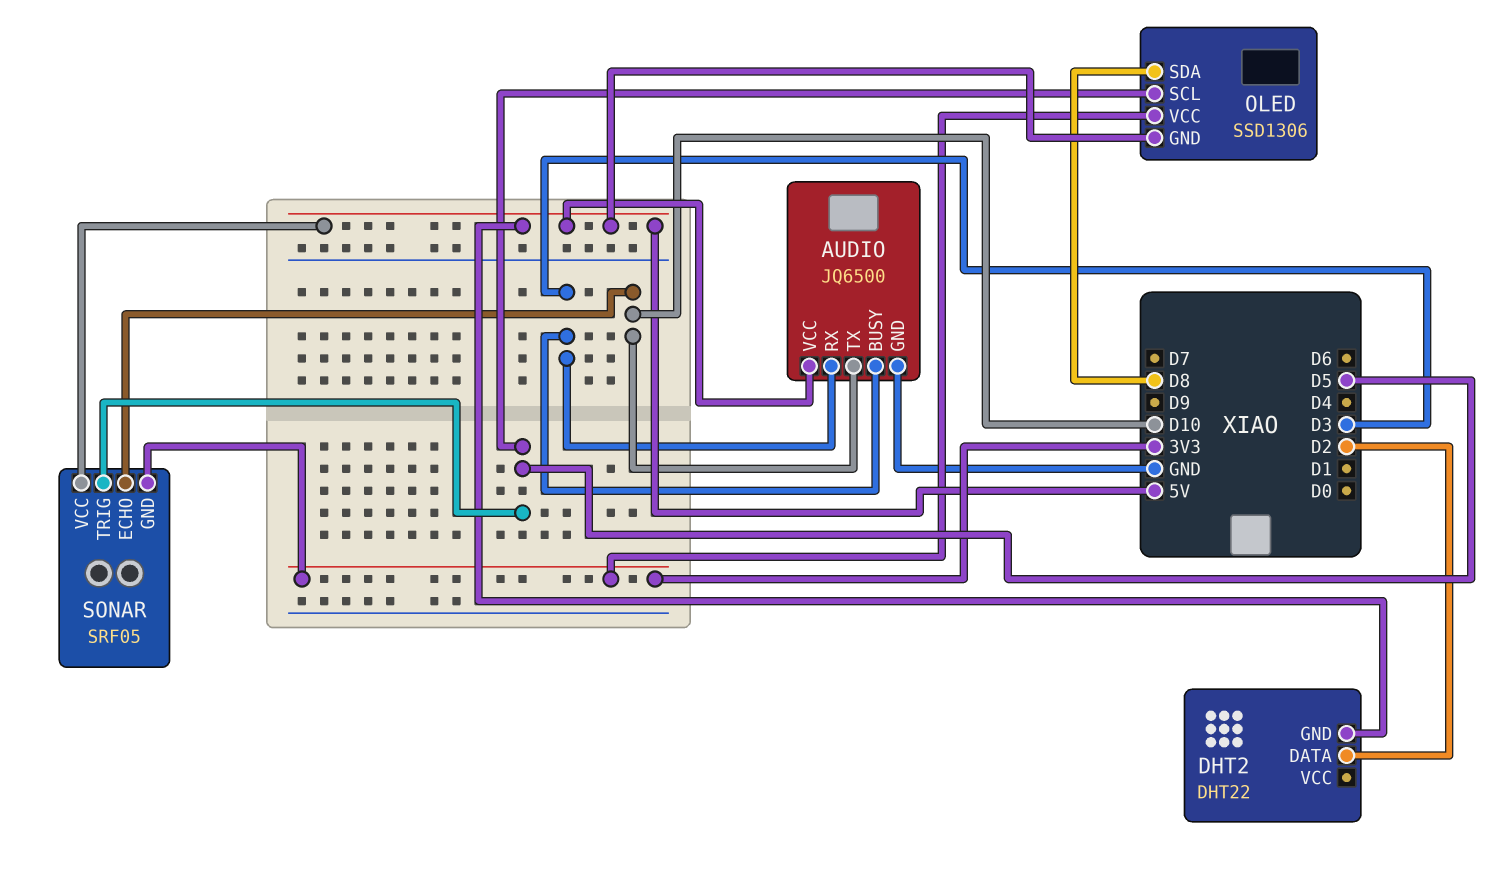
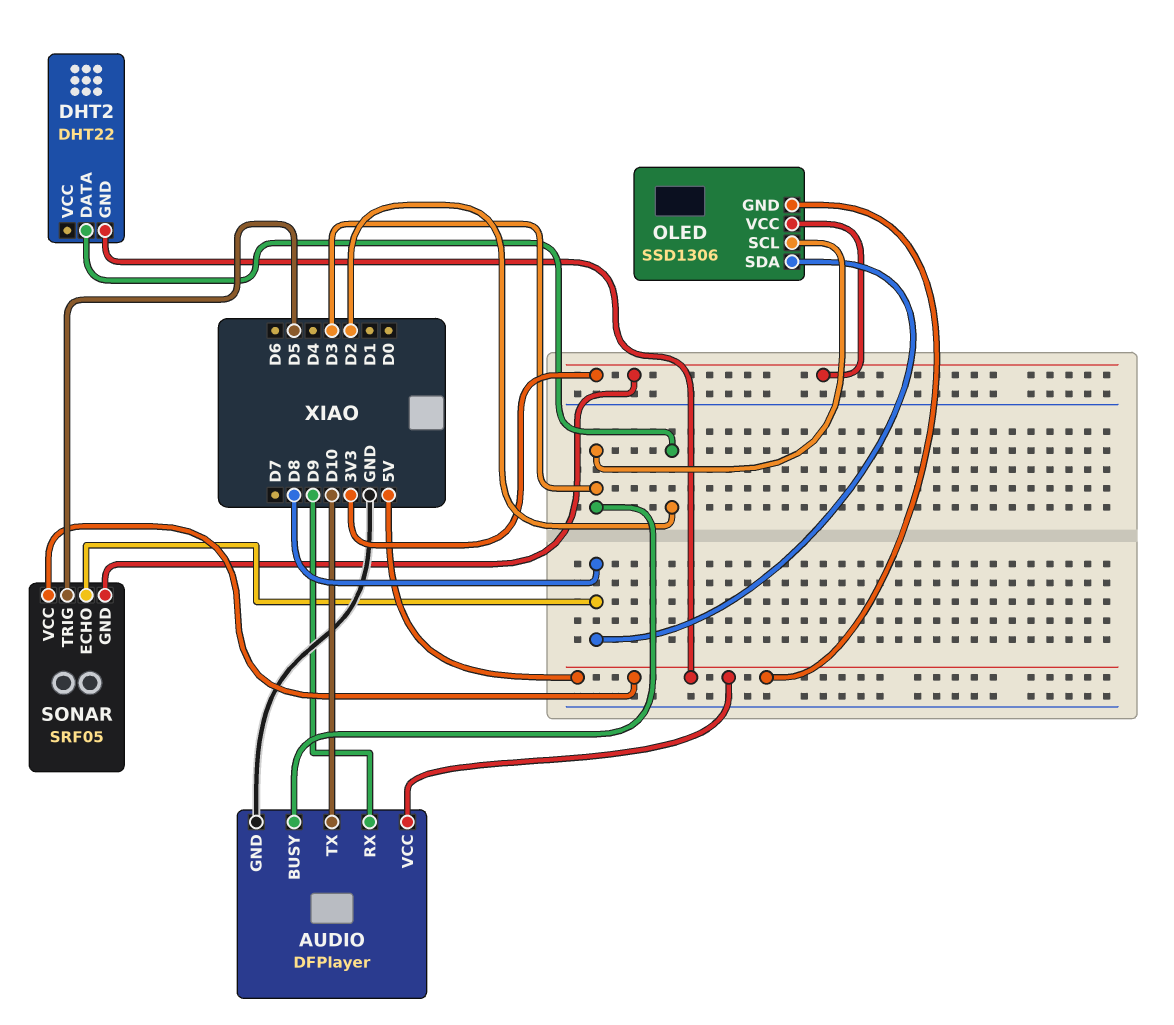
AUDIO: JQ6500 -> DFPlayer
AUDIO pin RX: D3 -> D9
OLED pin SCL: D5 -> D3
SONAR pin ECHO: D10 -> D8

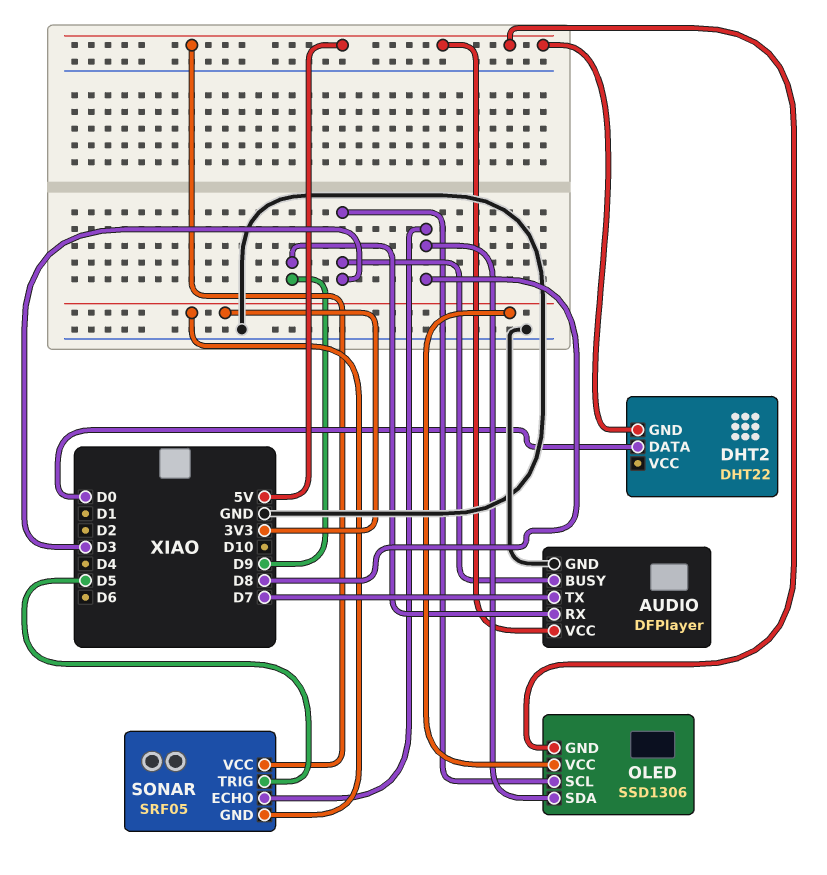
AUDIO pin TX: D10 -> D7
DHT2 pin DATA: D2 -> D0

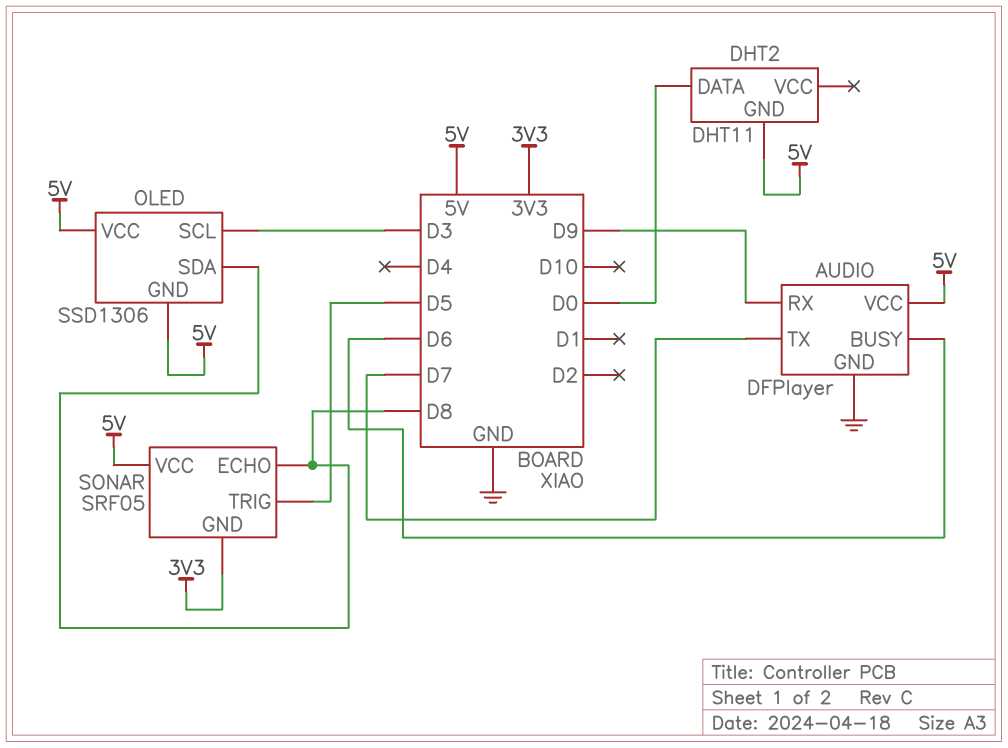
AUDIO pin BUSY: D3 -> D6
DHT2: DHT22 -> DHT11
OLED pin VCC: 3V3 -> 5V

